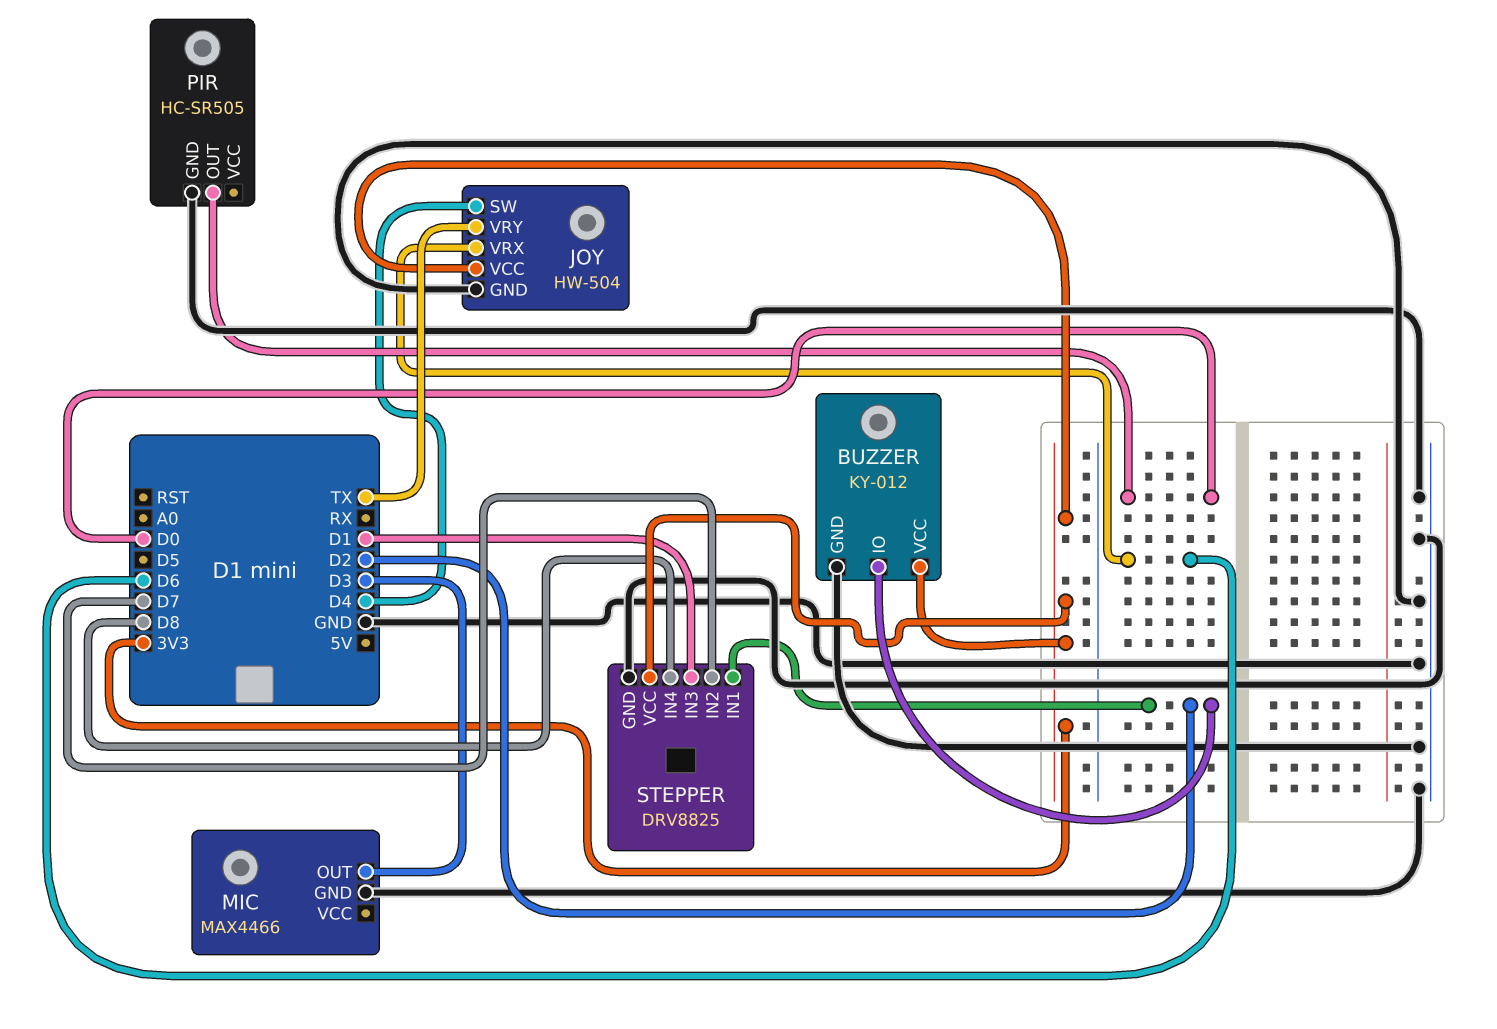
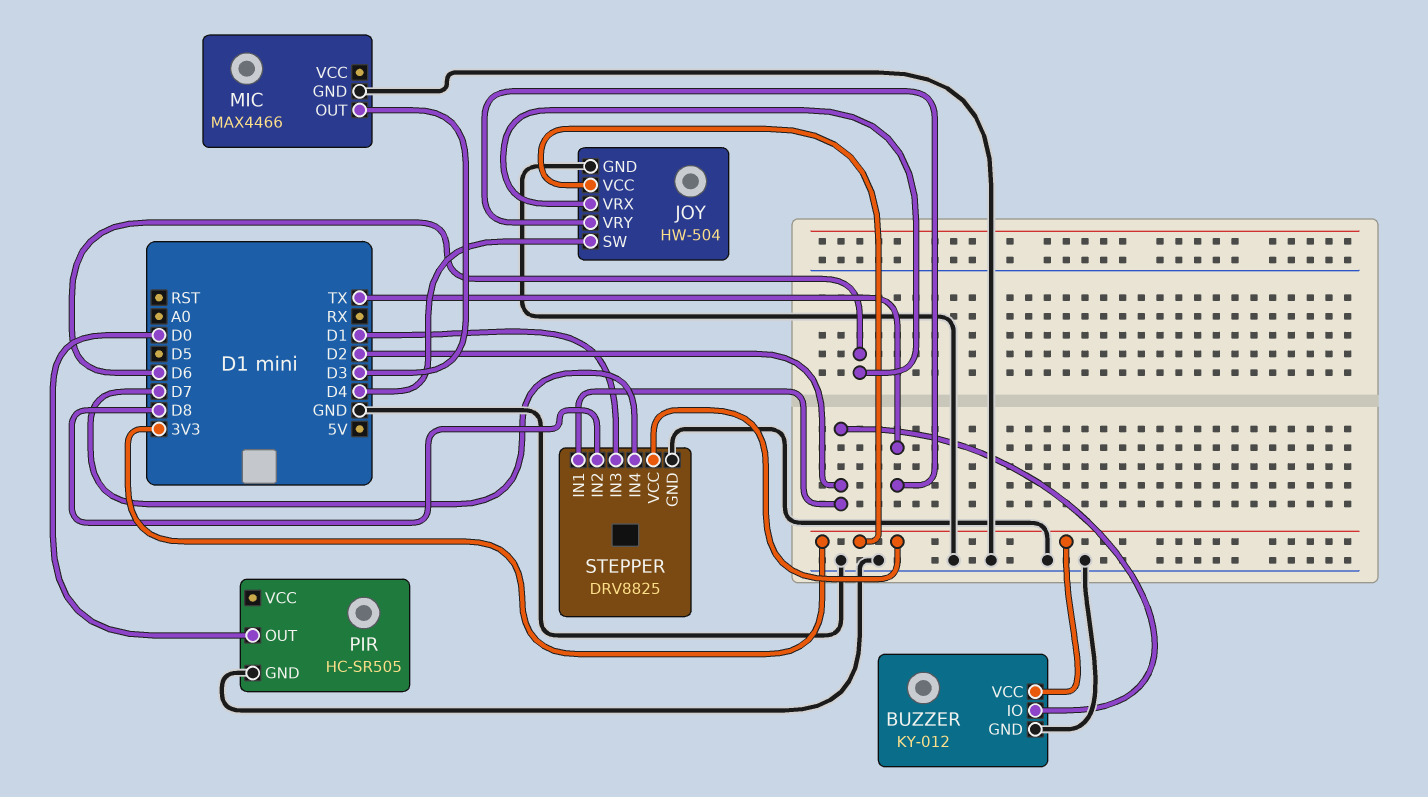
STEPPER pin IN2: D7 -> D8
STEPPER pin IN4: D8 -> D7

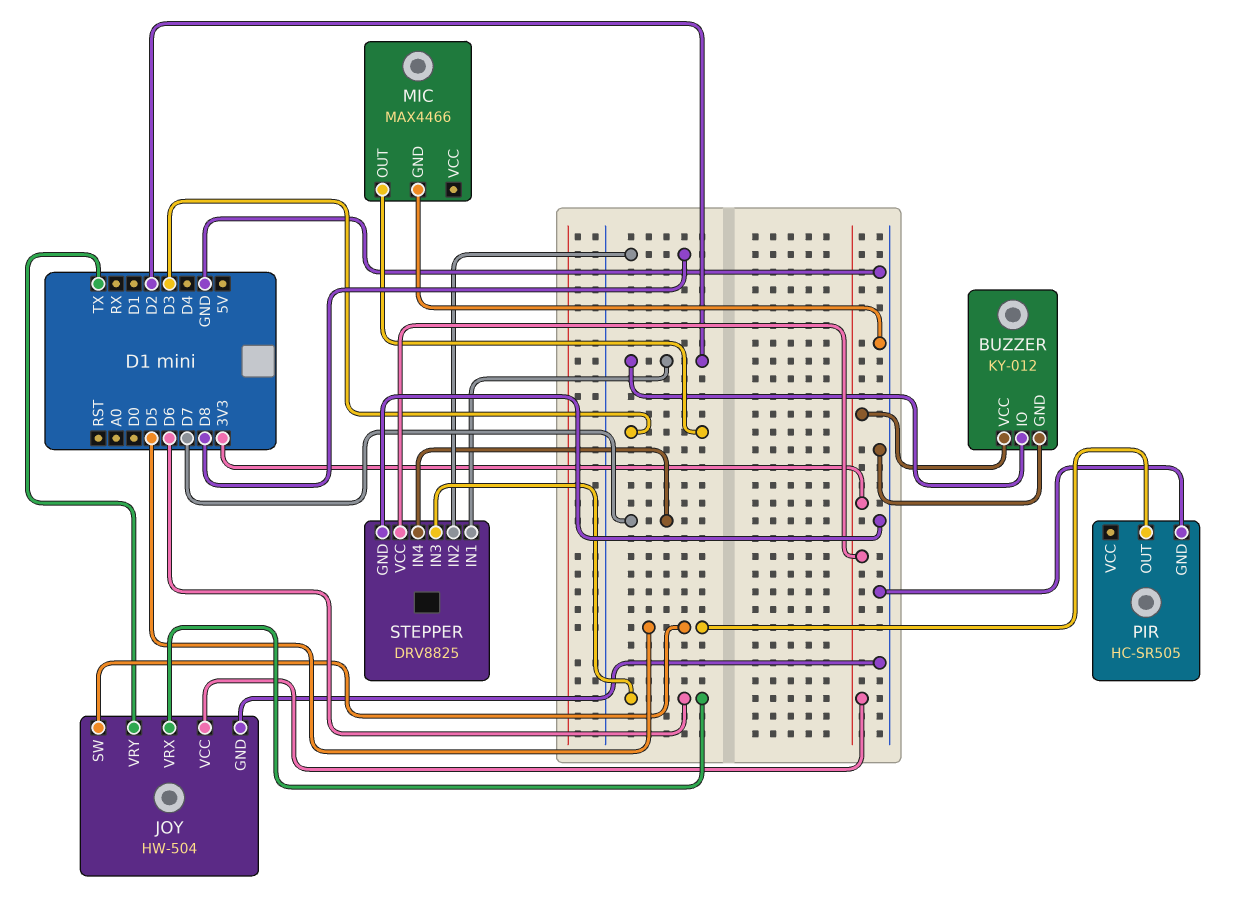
JOY pin SW: D4 -> D5
PIR pin OUT: D0 -> D5
STEPPER pin IN3: D1 -> D6

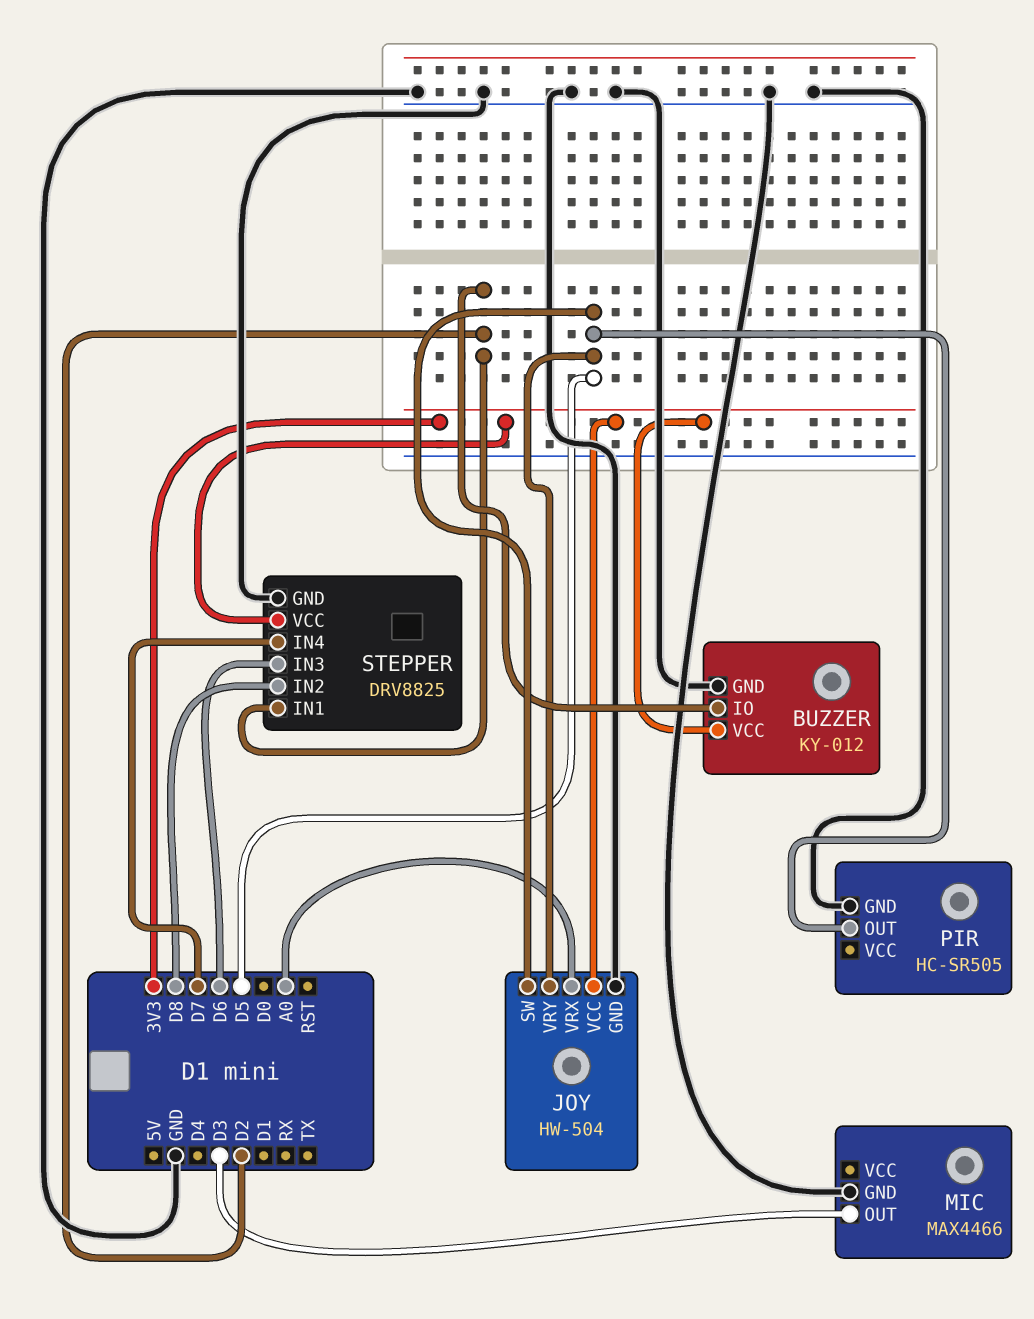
JOY pin VRX: D6 -> A0
JOY pin VRY: TX -> D5

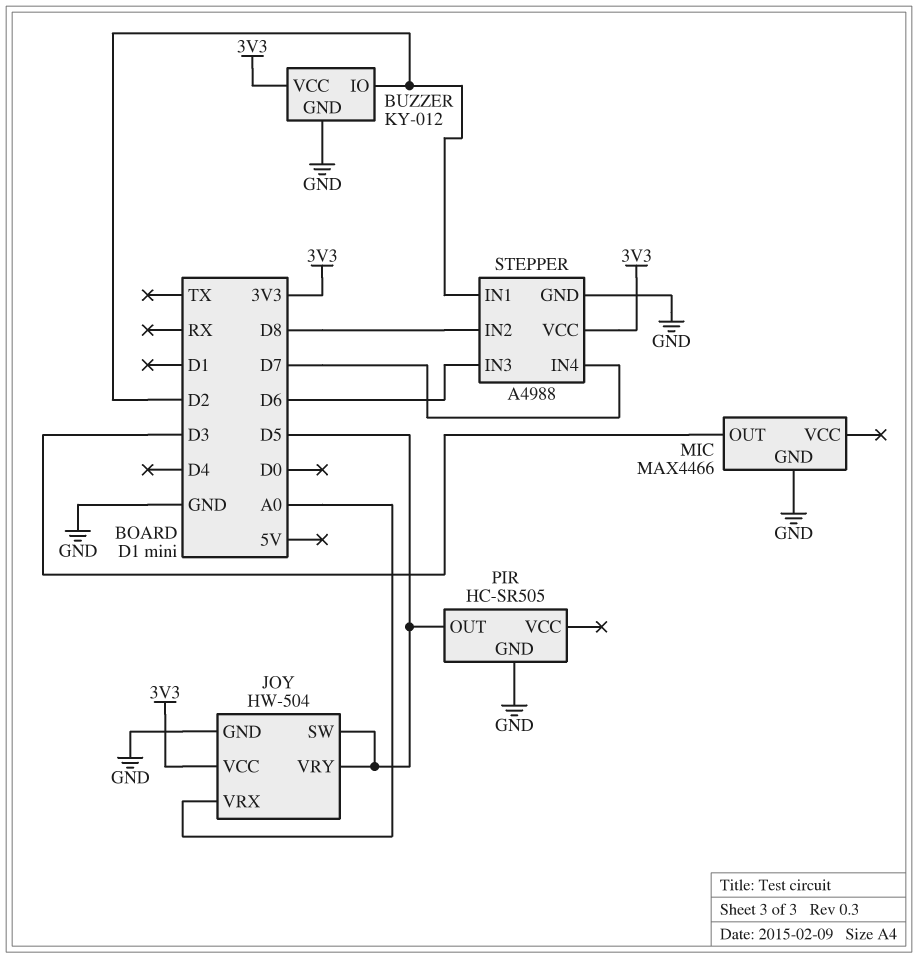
STEPPER: DRV8825 -> A4988

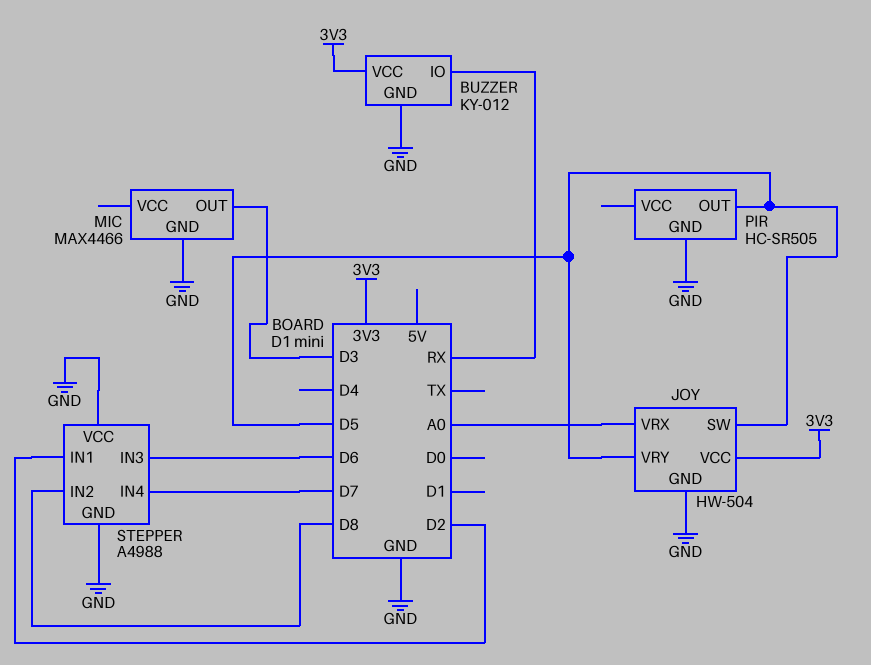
BUZZER pin IO: D2 -> RX
STEPPER pin VCC: 3V3 -> GND

